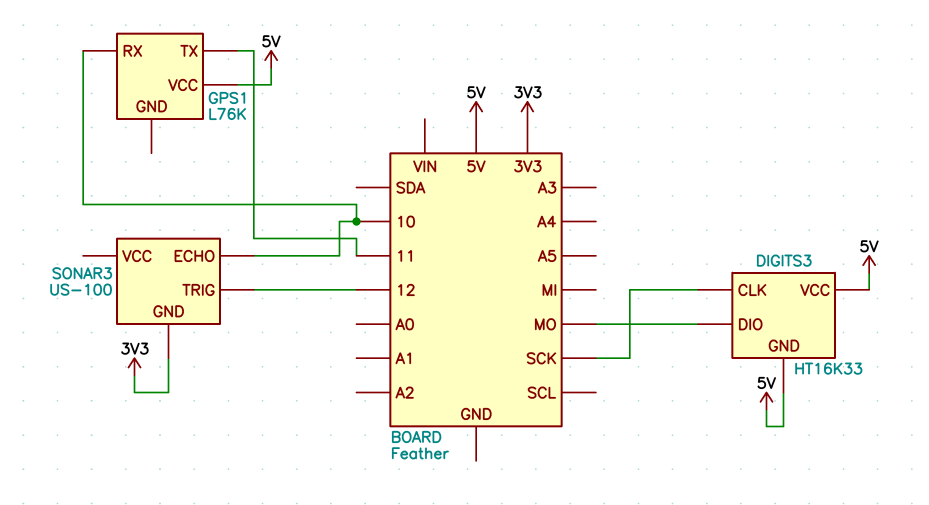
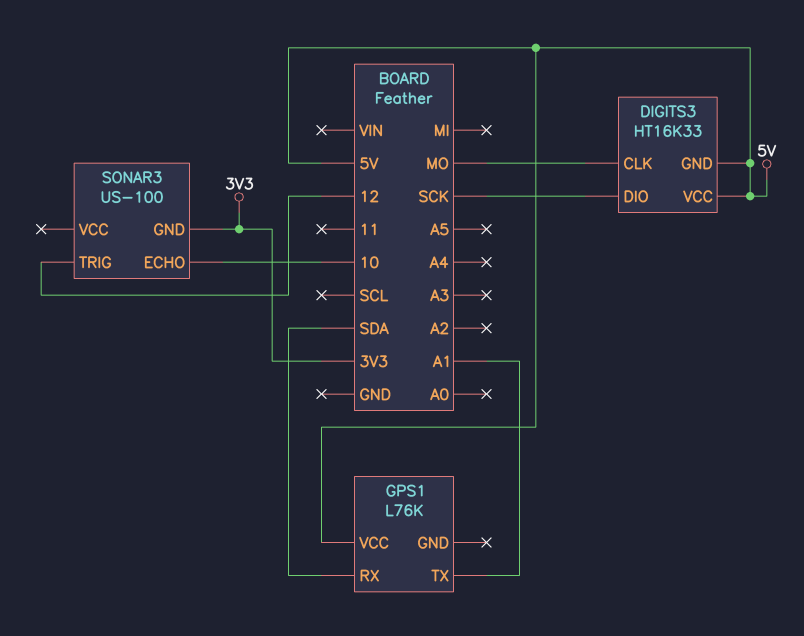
DIGITS3 pin CLK: SCK -> MO
DIGITS3 pin DIO: MO -> SCK
GPS1 pin RX: 10 -> SDA
GPS1 pin TX: 11 -> A1

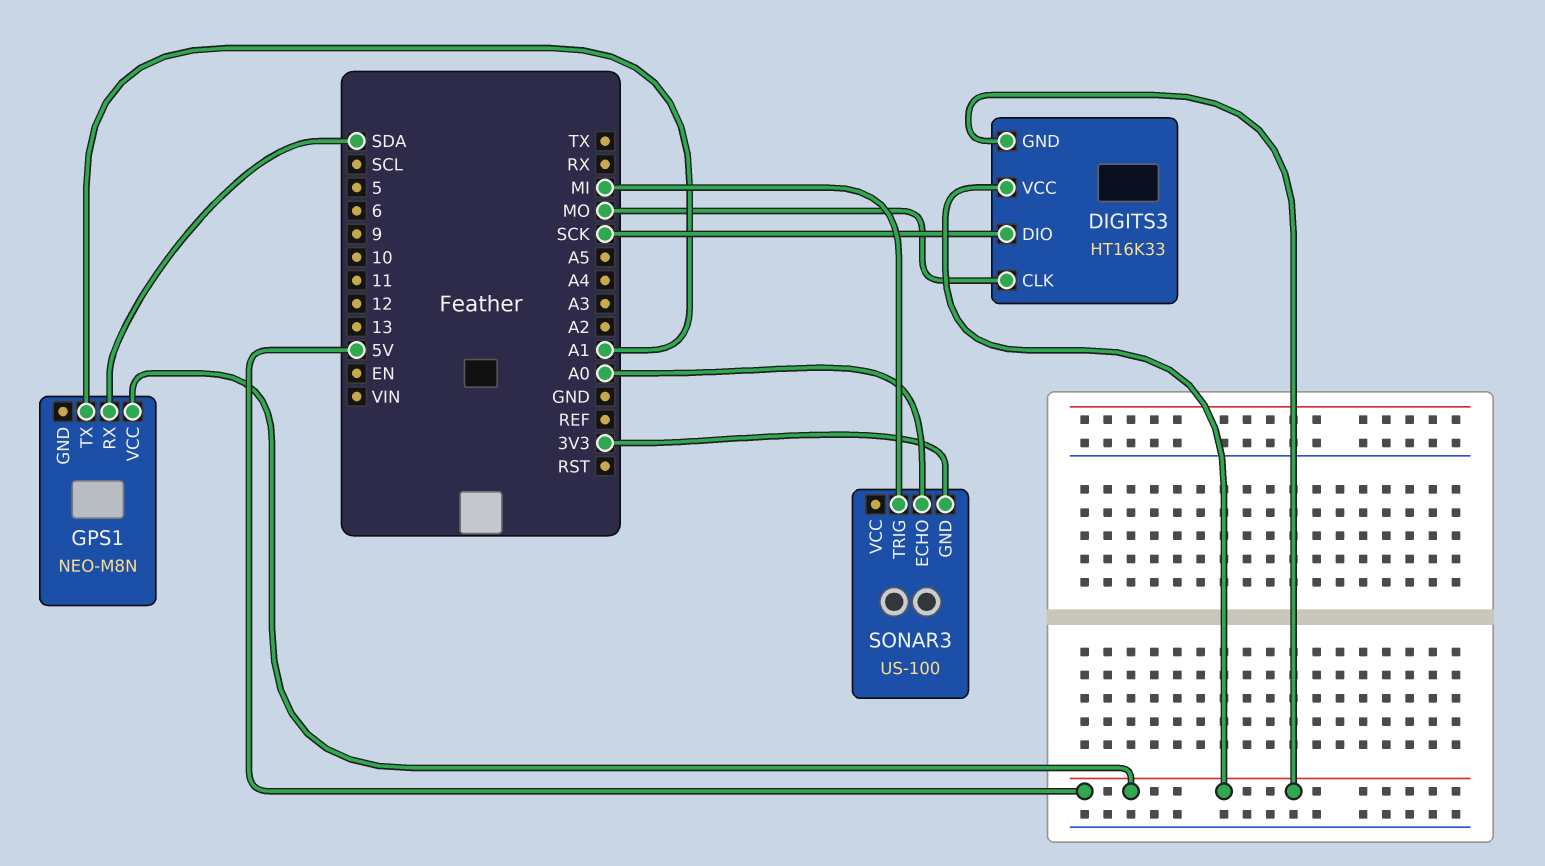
GPS1: L76K -> NEO-M8N
SONAR3 pin ECHO: 10 -> A0
SONAR3 pin TRIG: 12 -> MI

